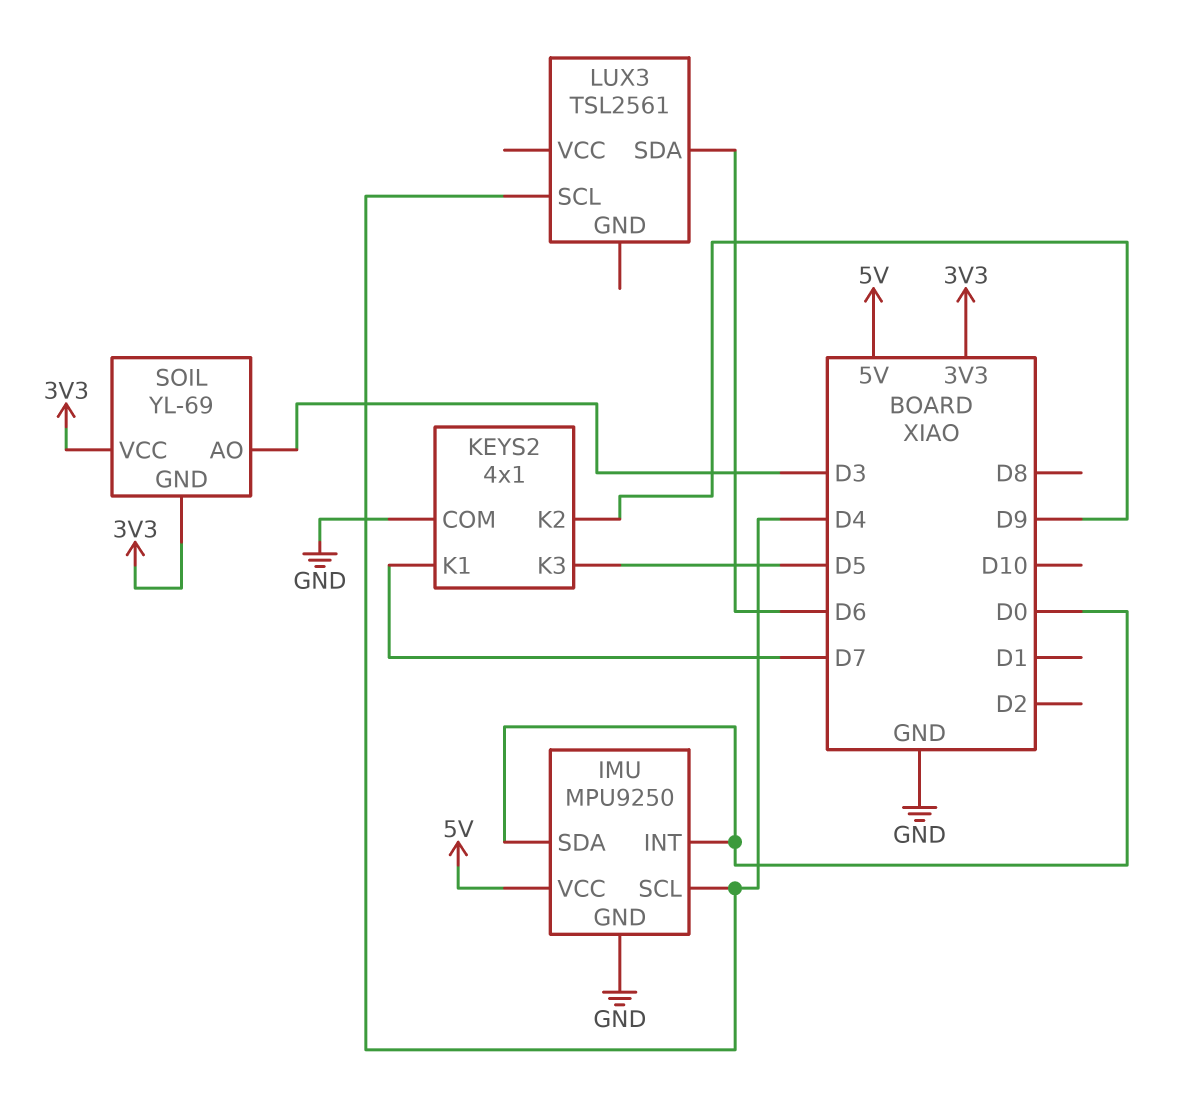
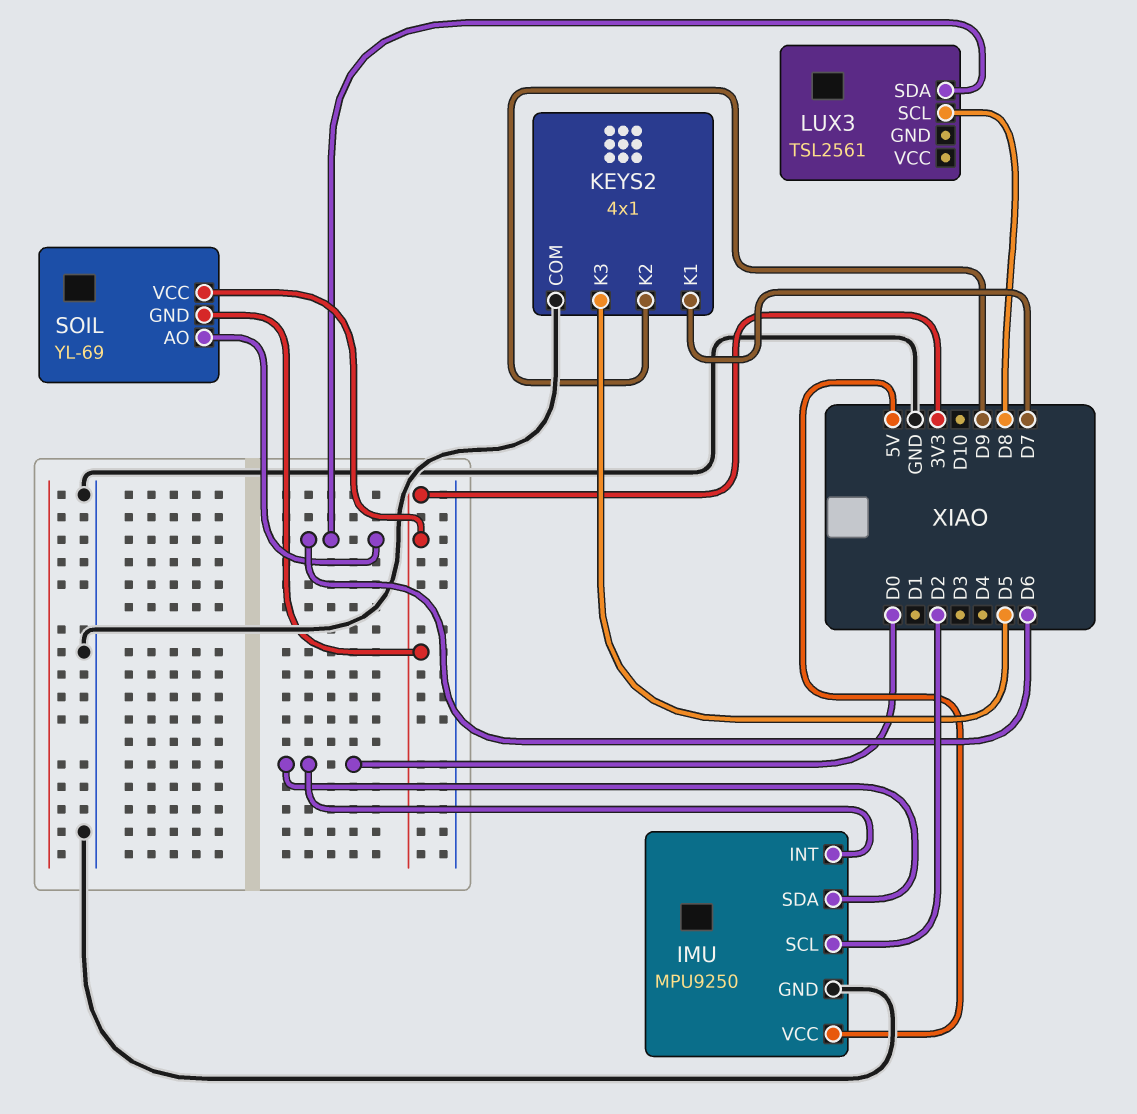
IMU pin SCL: D4 -> D2
LUX3 pin SCL: D4 -> D8
SOIL pin AO: D3 -> D6

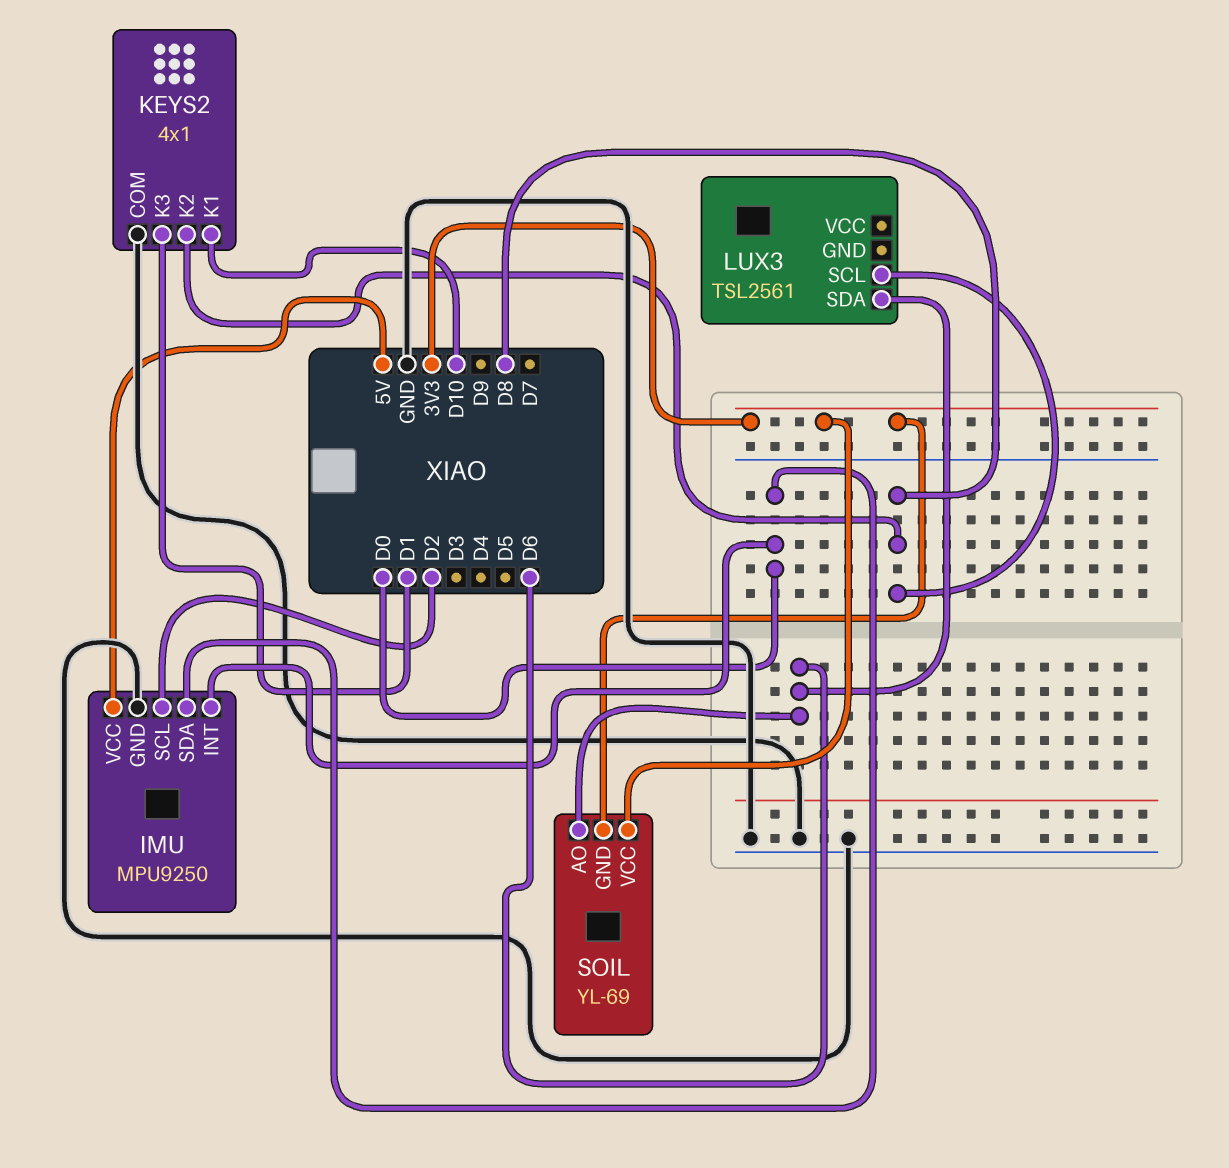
KEYS2 pin K1: D7 -> D10
KEYS2 pin K2: D9 -> D8
KEYS2 pin K3: D5 -> D1

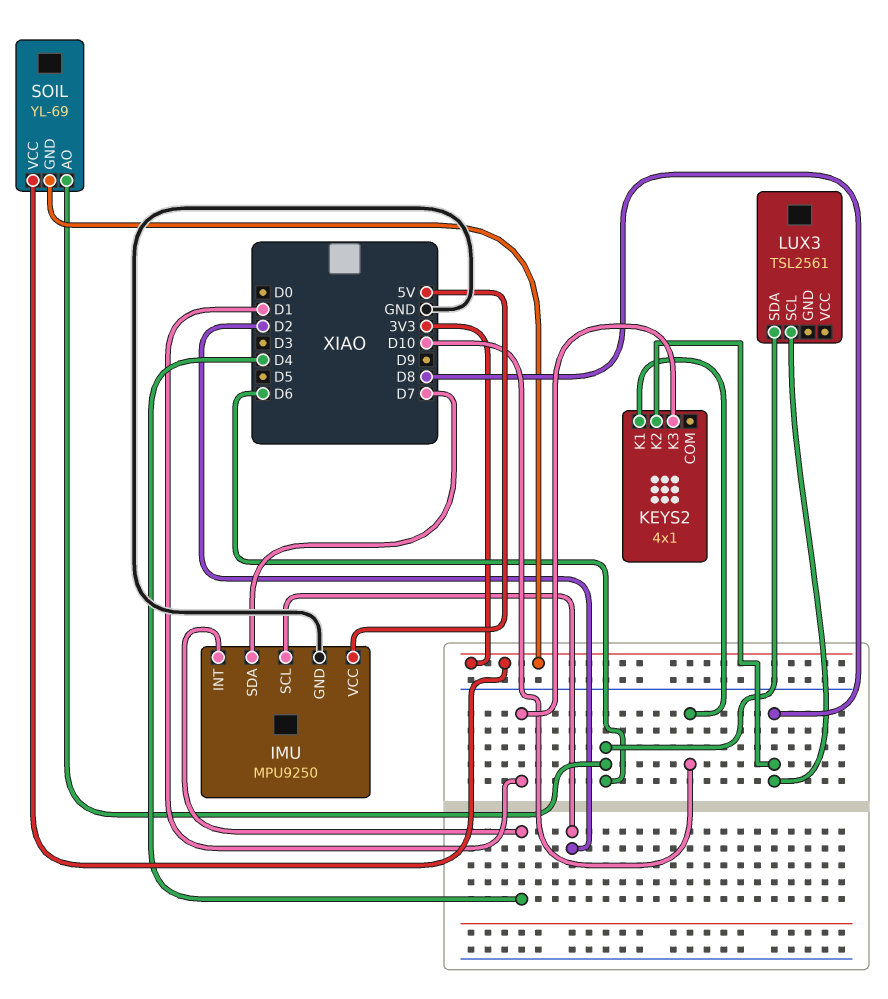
IMU pin INT: D0 -> D4
IMU pin SDA: D0 -> D7
KEYS2 pin COM: GND -> none

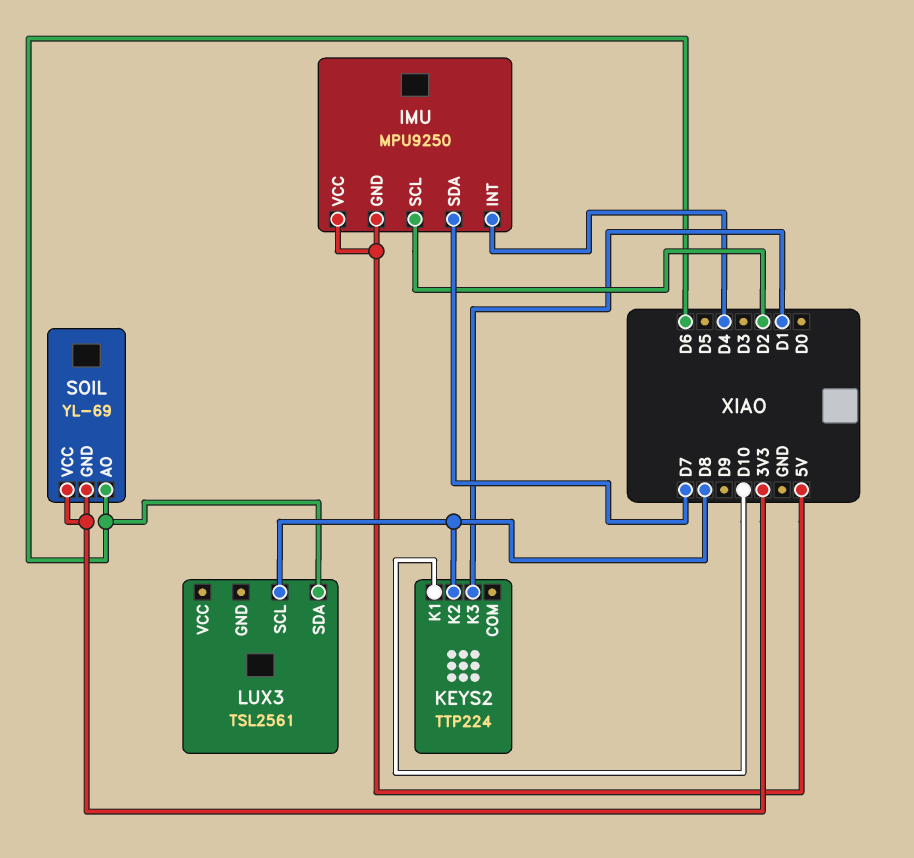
IMU pin GND: GND -> 5V
KEYS2: 4x1 -> TTP224

